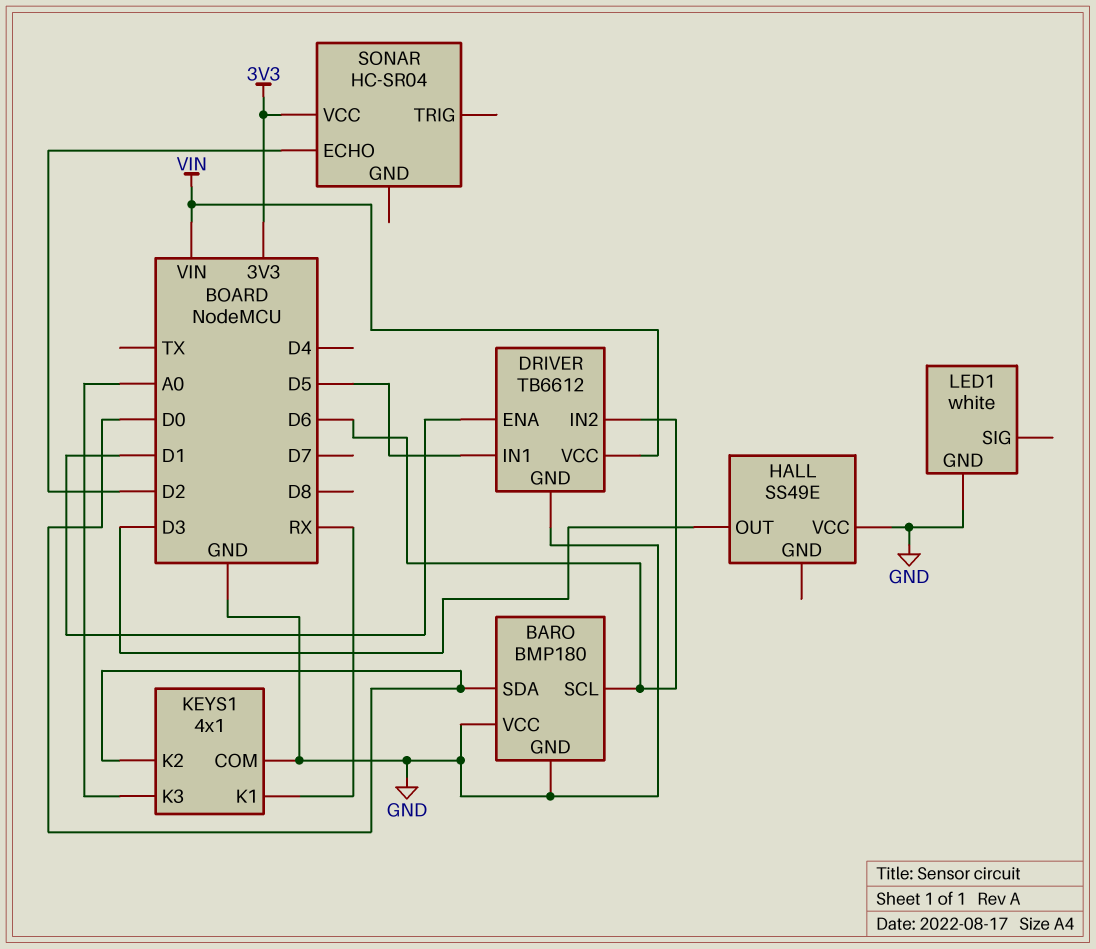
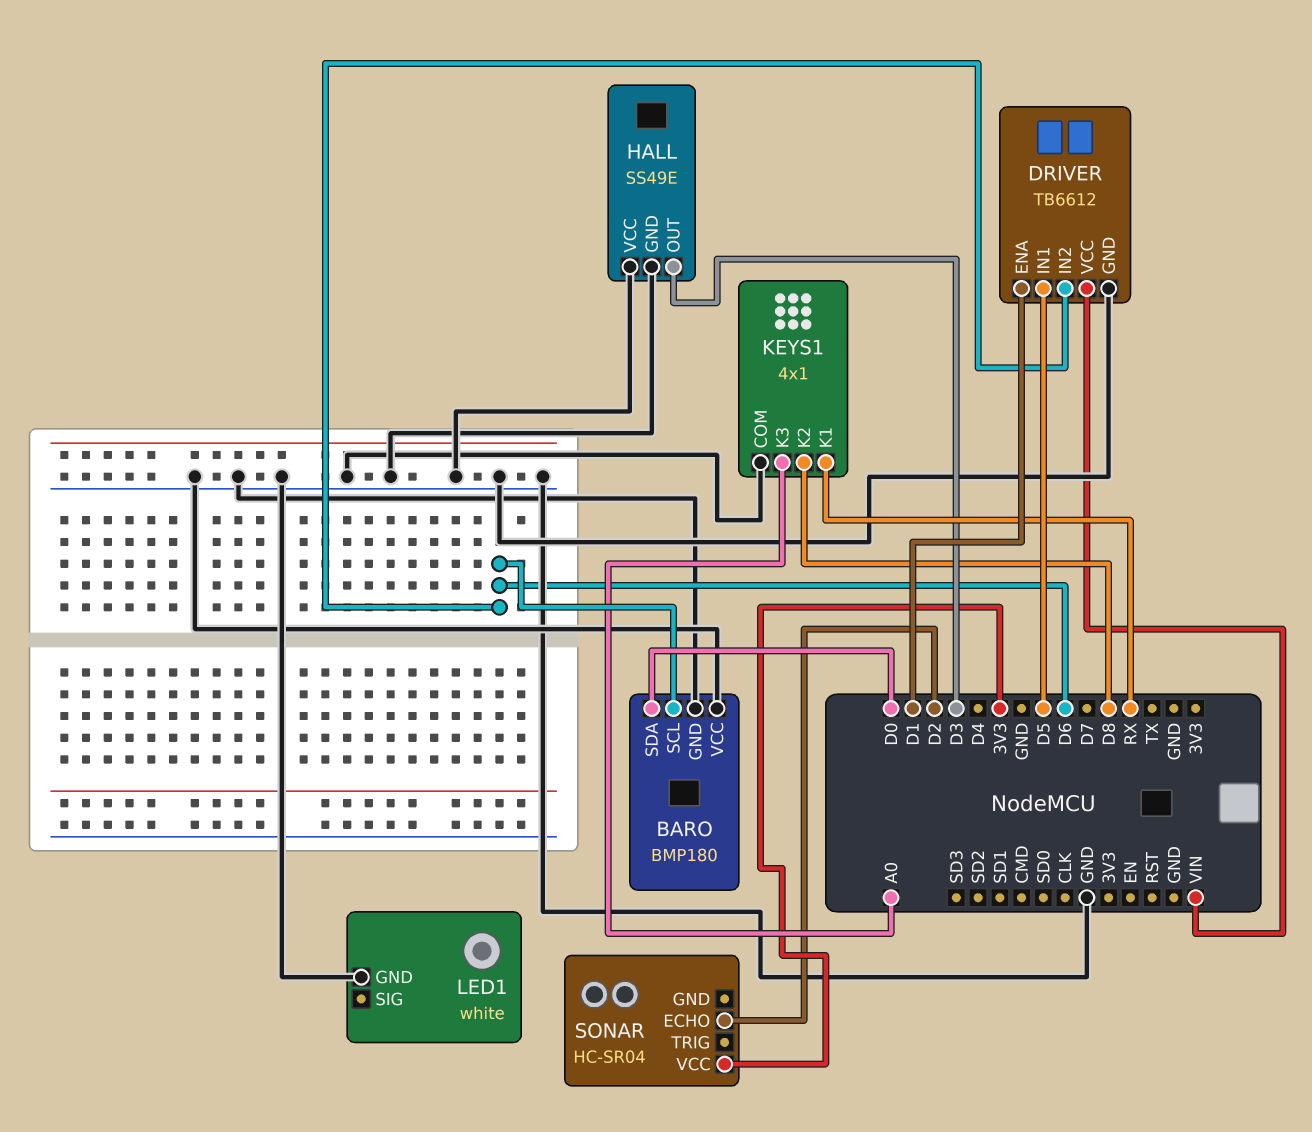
HALL pin GND: none -> GND
KEYS1 pin K2: D0 -> D8

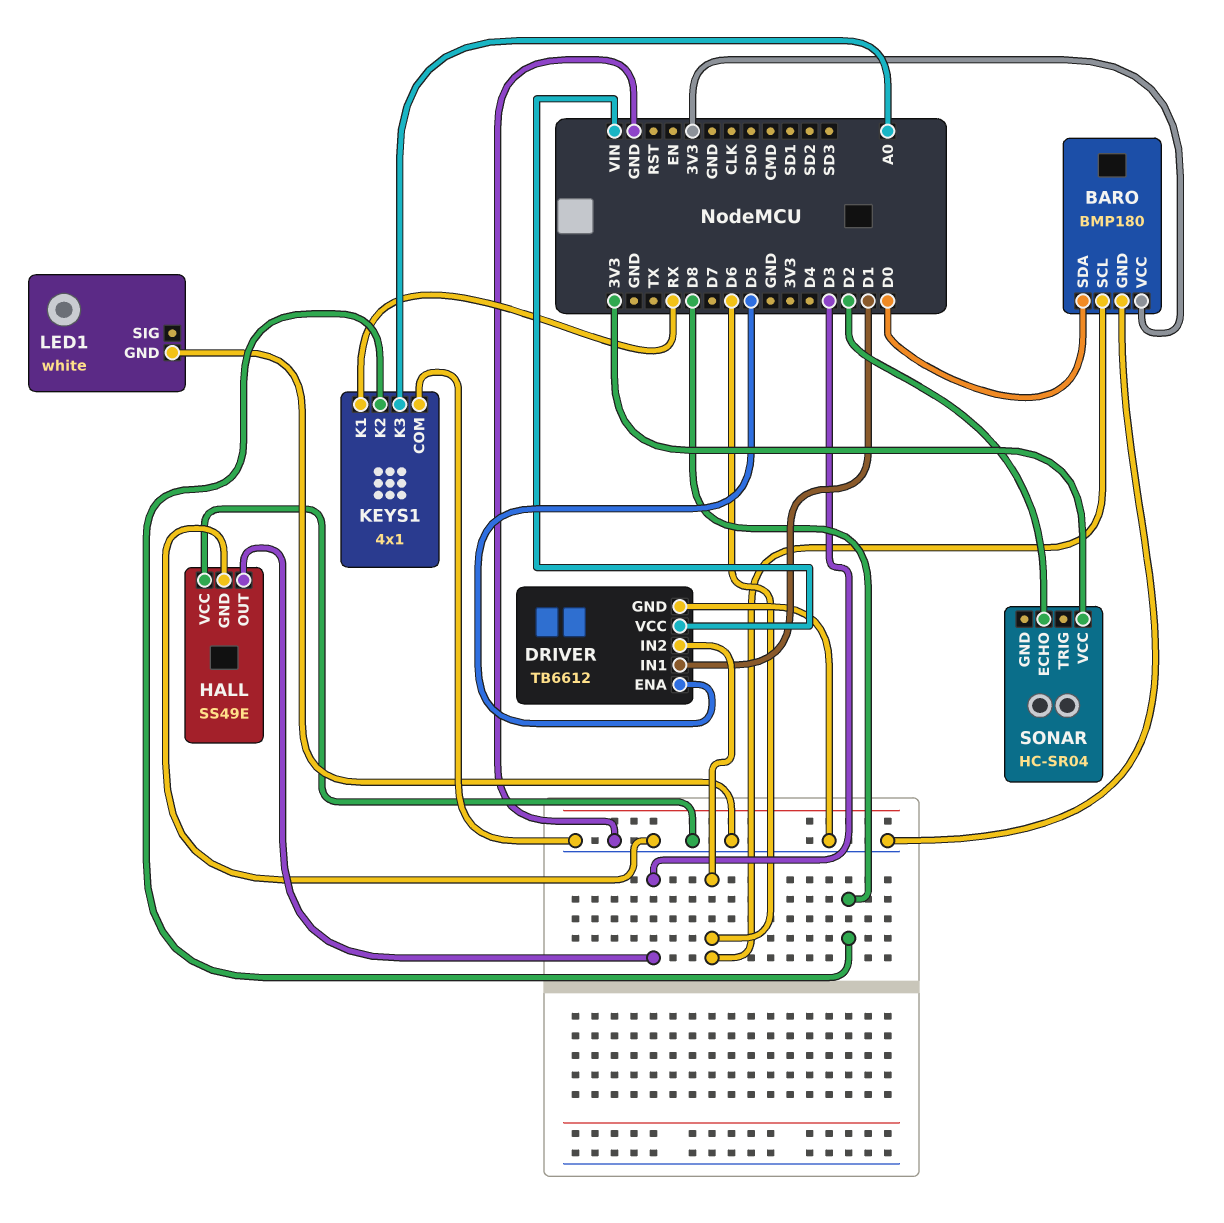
BARO pin VCC: GND -> 3V3
DRIVER pin ENA: D1 -> D5
DRIVER pin IN1: D5 -> D1

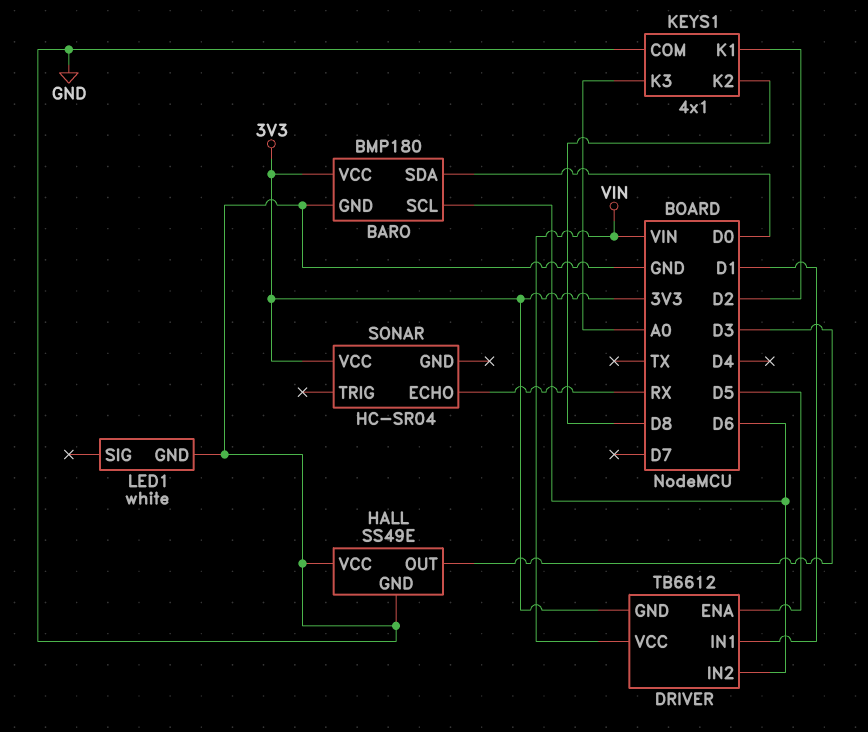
DRIVER pin GND: GND -> 3V3
KEYS1 pin K1: RX -> D2
SONAR pin ECHO: D2 -> RX

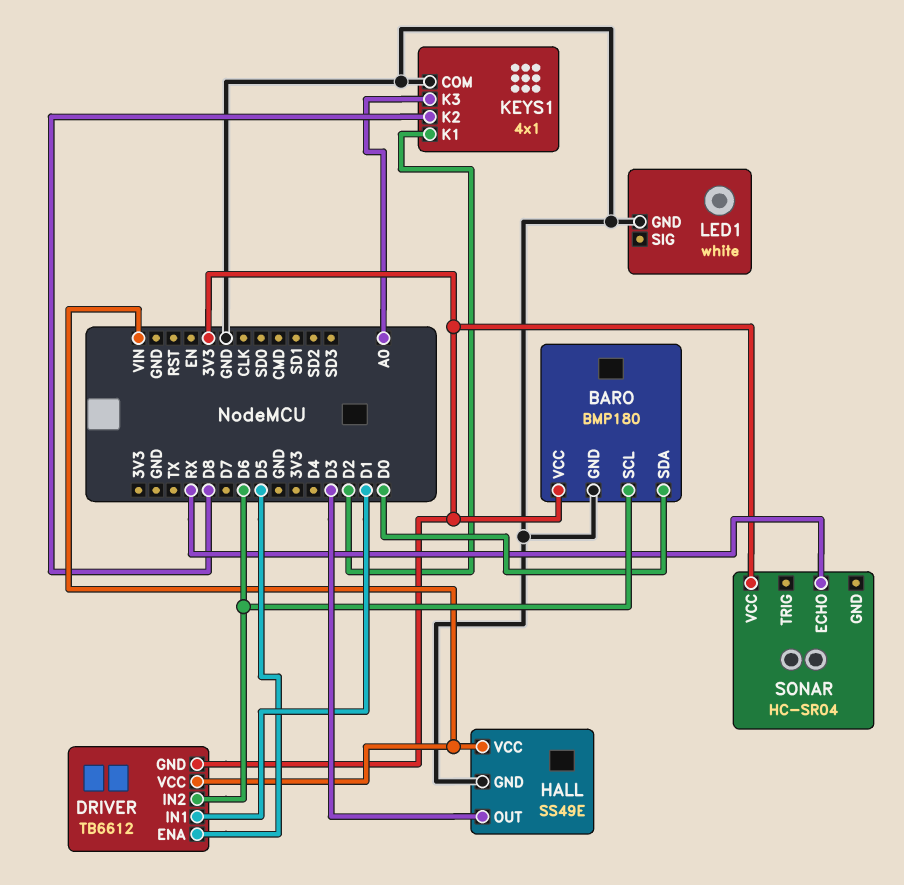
HALL pin VCC: GND -> VIN

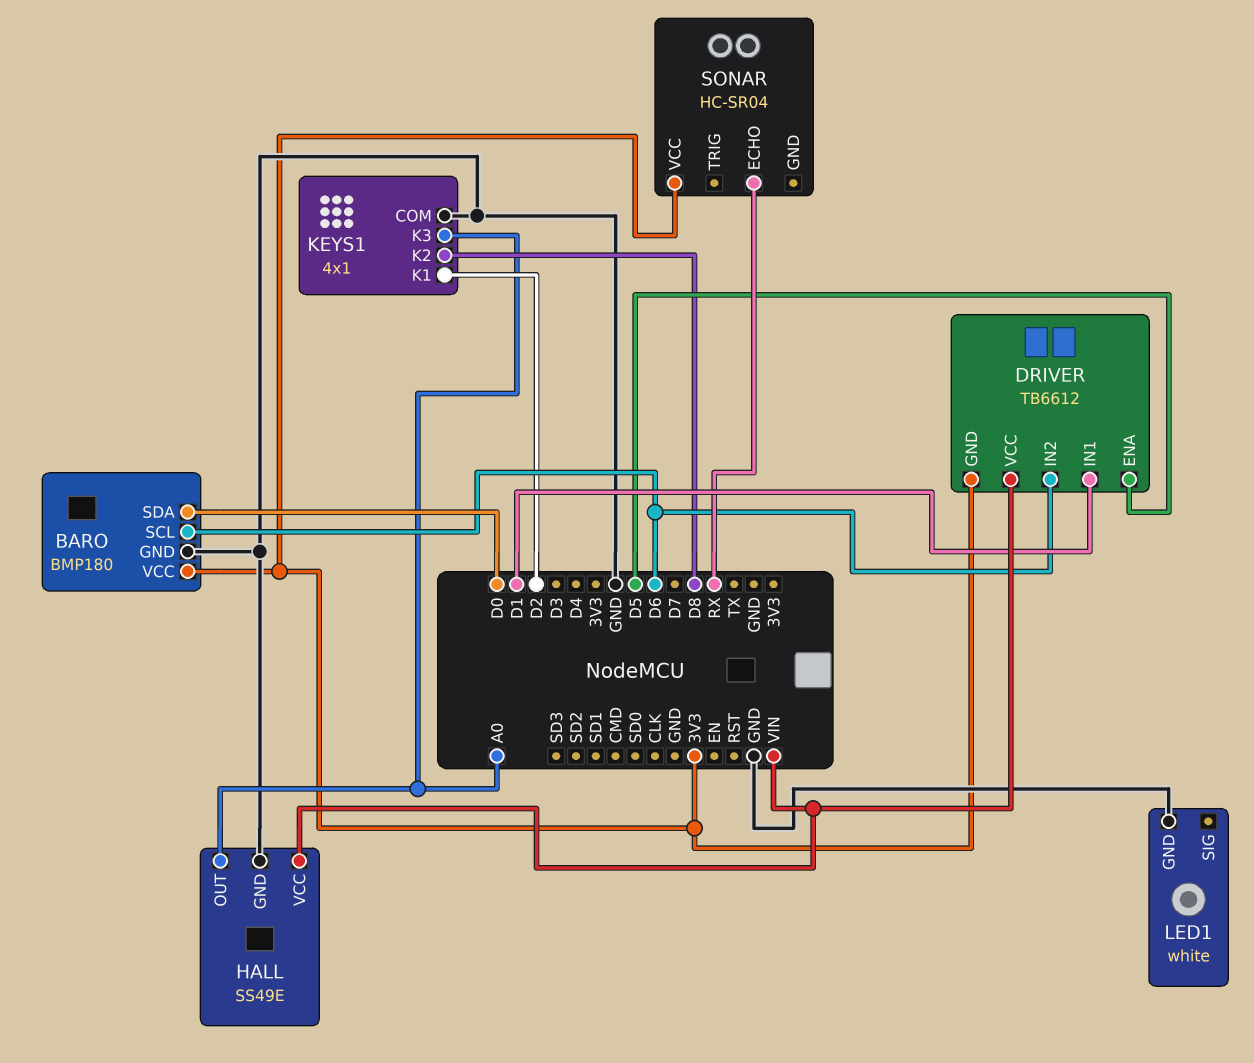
HALL pin OUT: D3 -> A0

